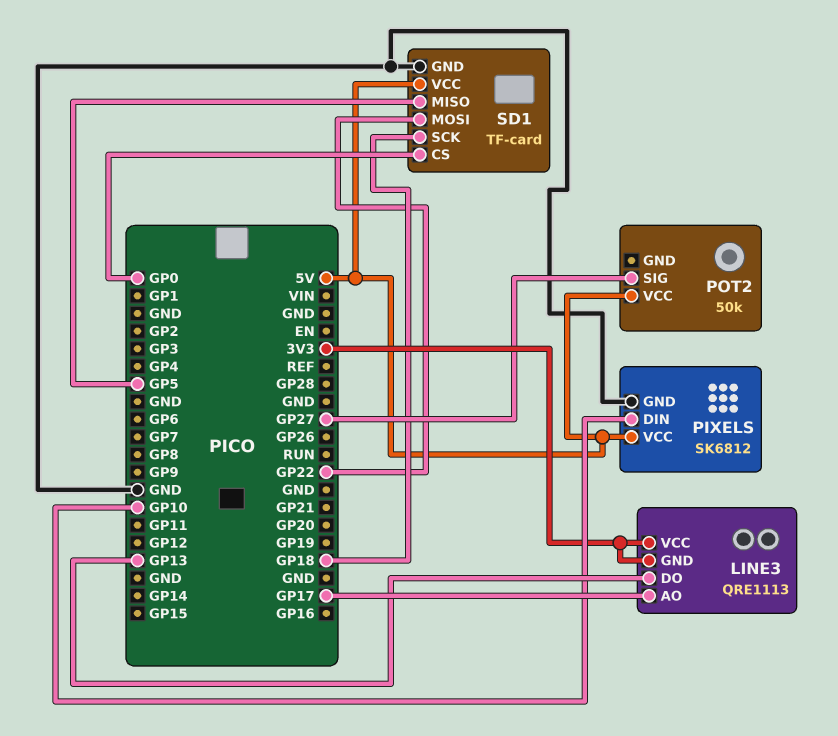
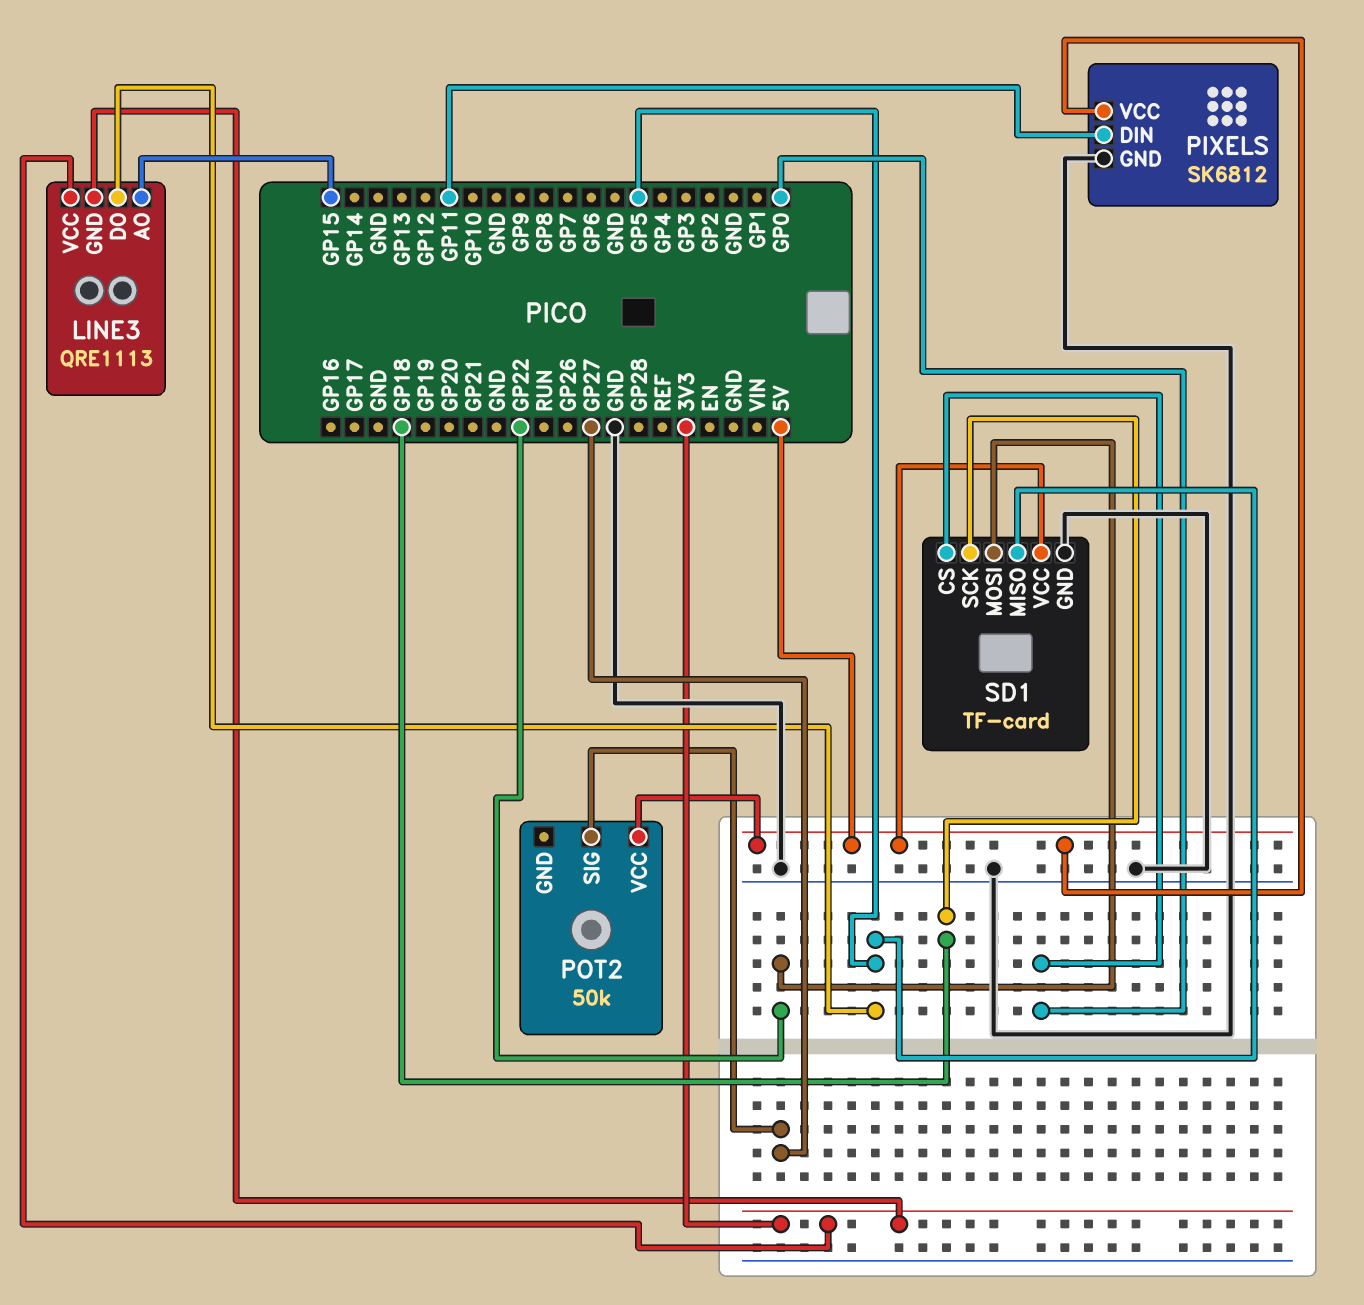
LINE3 pin AO: GP17 -> GP15
LINE3 pin DO: GP13 -> GP5
PIXELS pin DIN: GP10 -> GP11

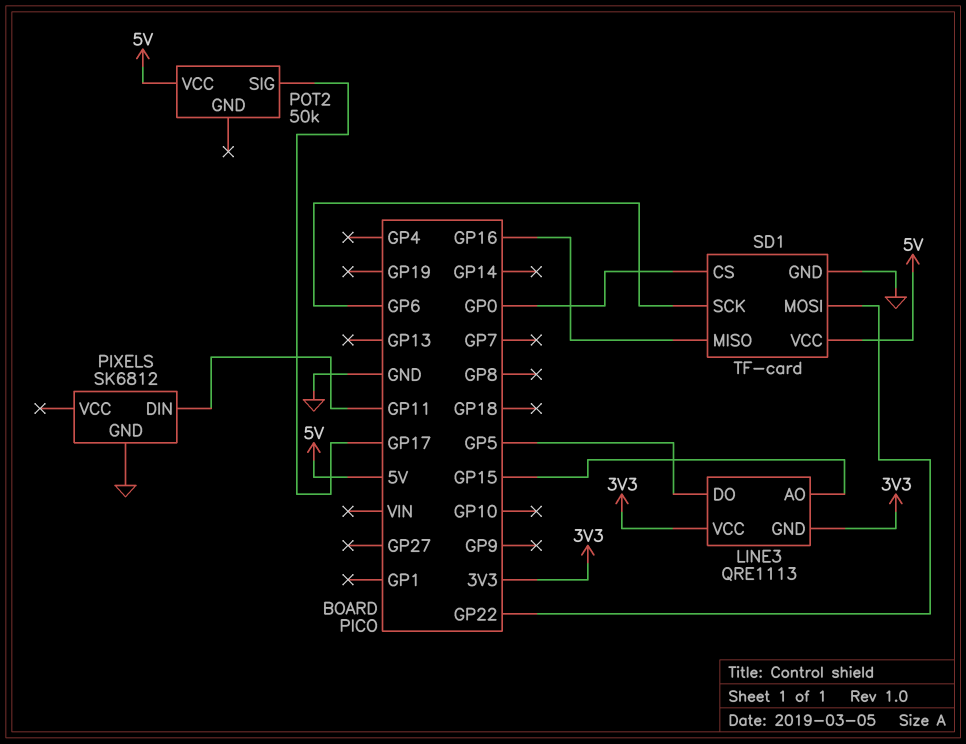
PIXELS pin VCC: 5V -> none
POT2 pin SIG: GP27 -> GP17
SD1 pin MISO: GP5 -> GP16
SD1 pin SCK: GP18 -> GP6

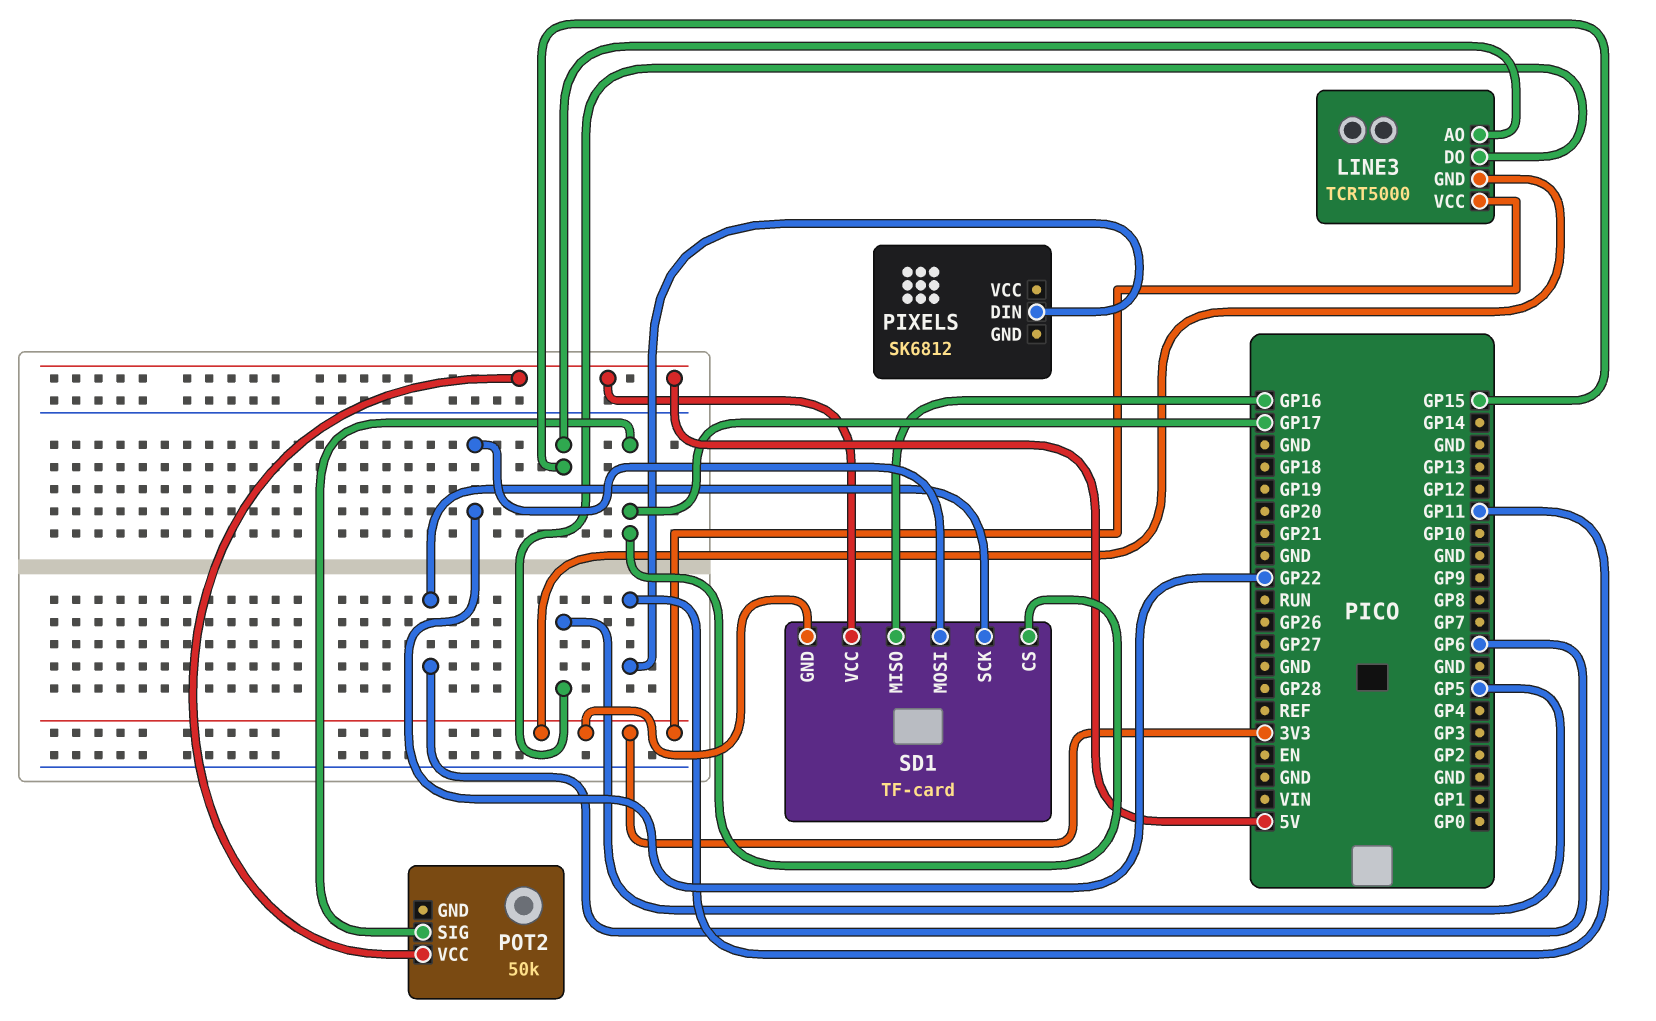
LINE3: QRE1113 -> TCRT5000
PIXELS pin GND: GND -> none
SD1 pin CS: GP0 -> GP17
SD1 pin GND: GND -> 3V3

